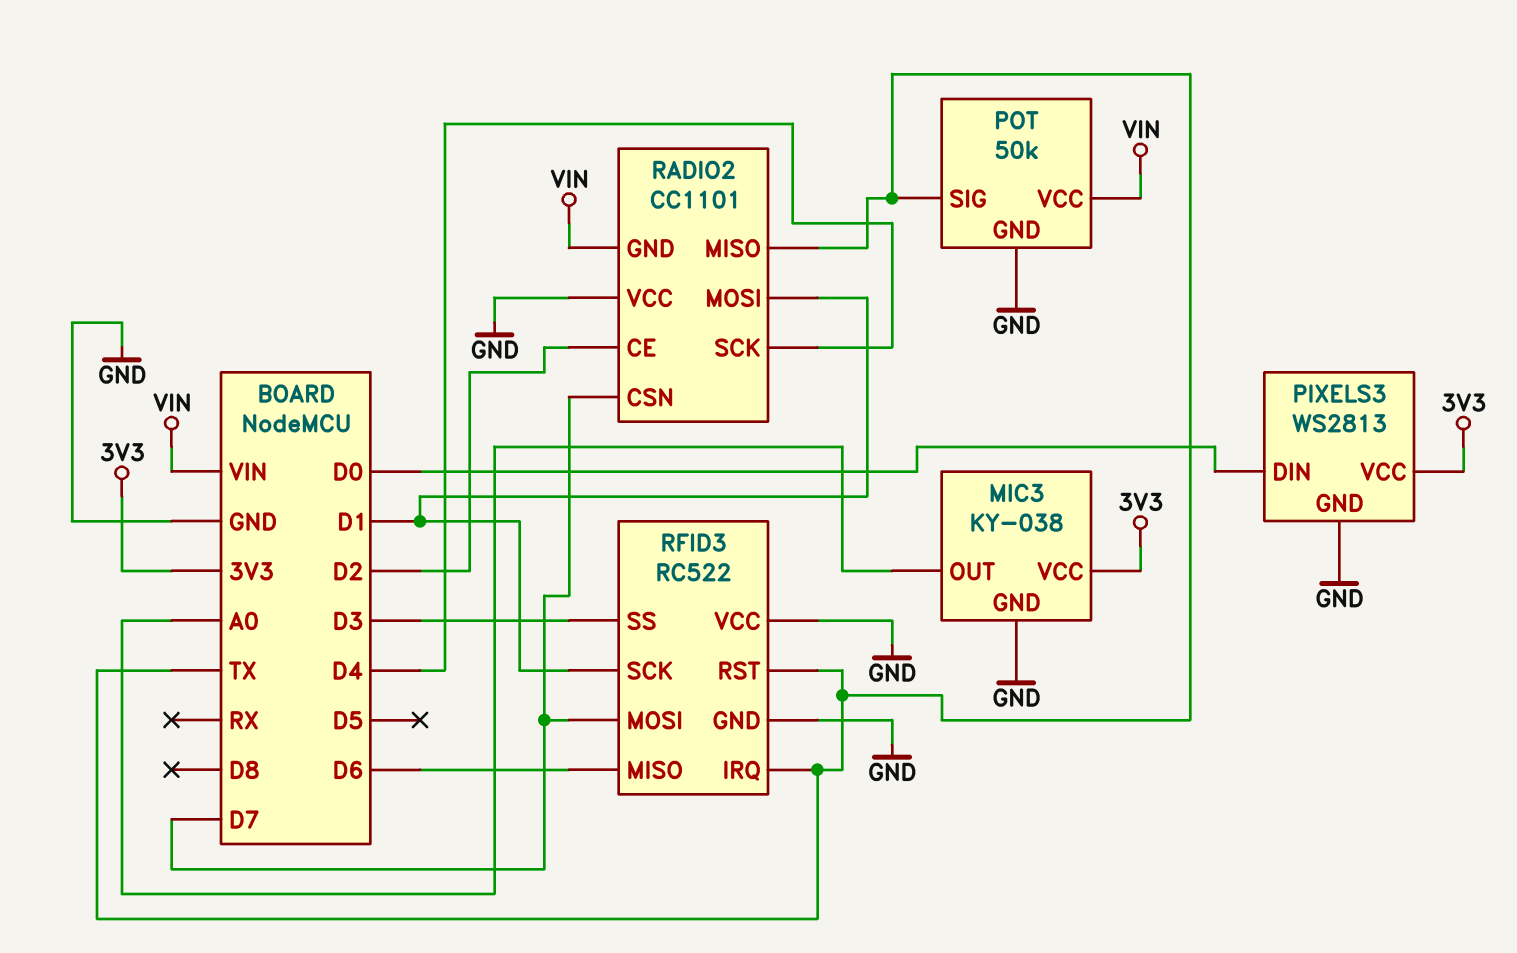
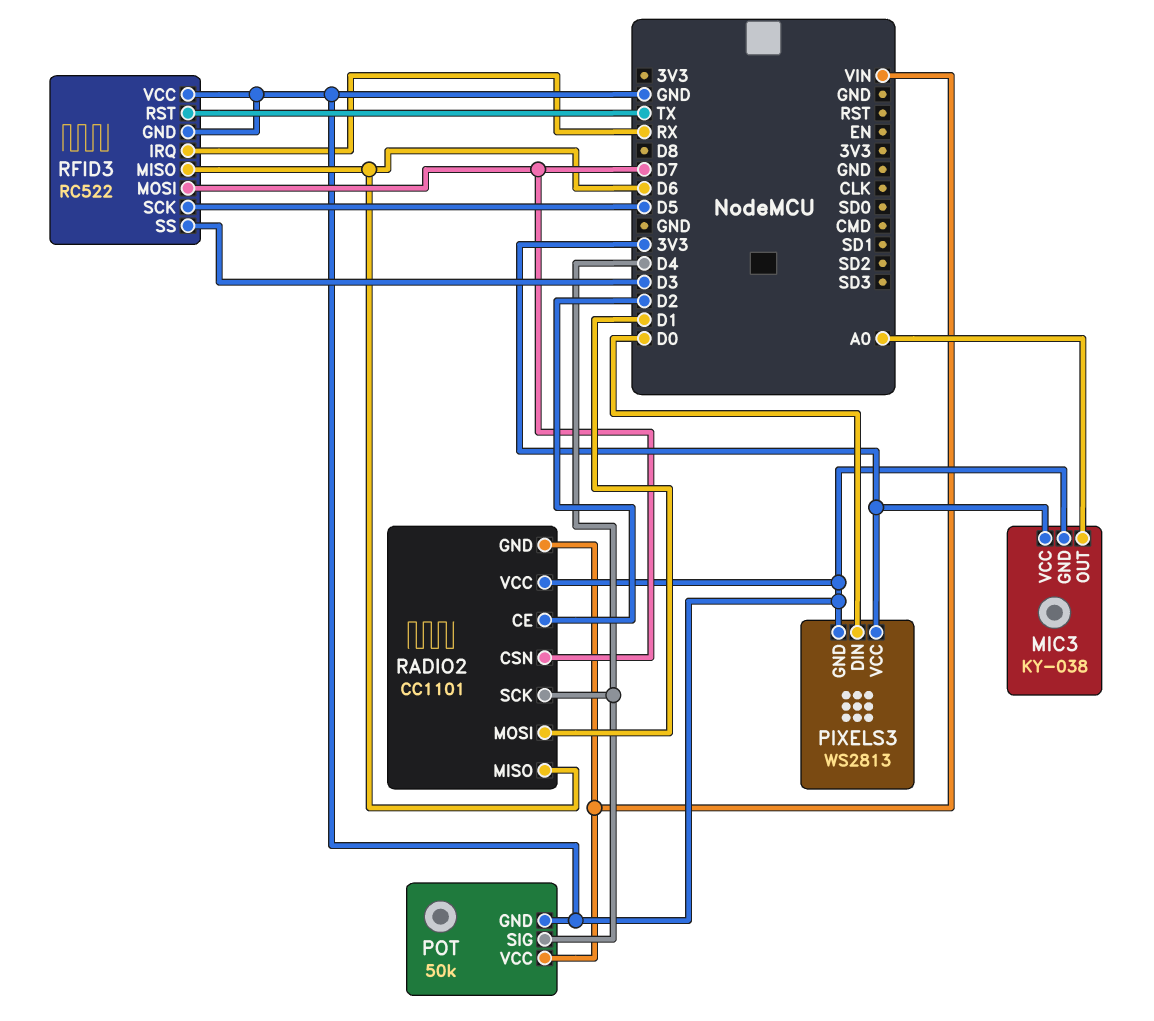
POT pin SIG: TX -> D4
RADIO2 pin MISO: TX -> D6
RFID3 pin IRQ: TX -> RX
RFID3 pin SCK: D1 -> D5

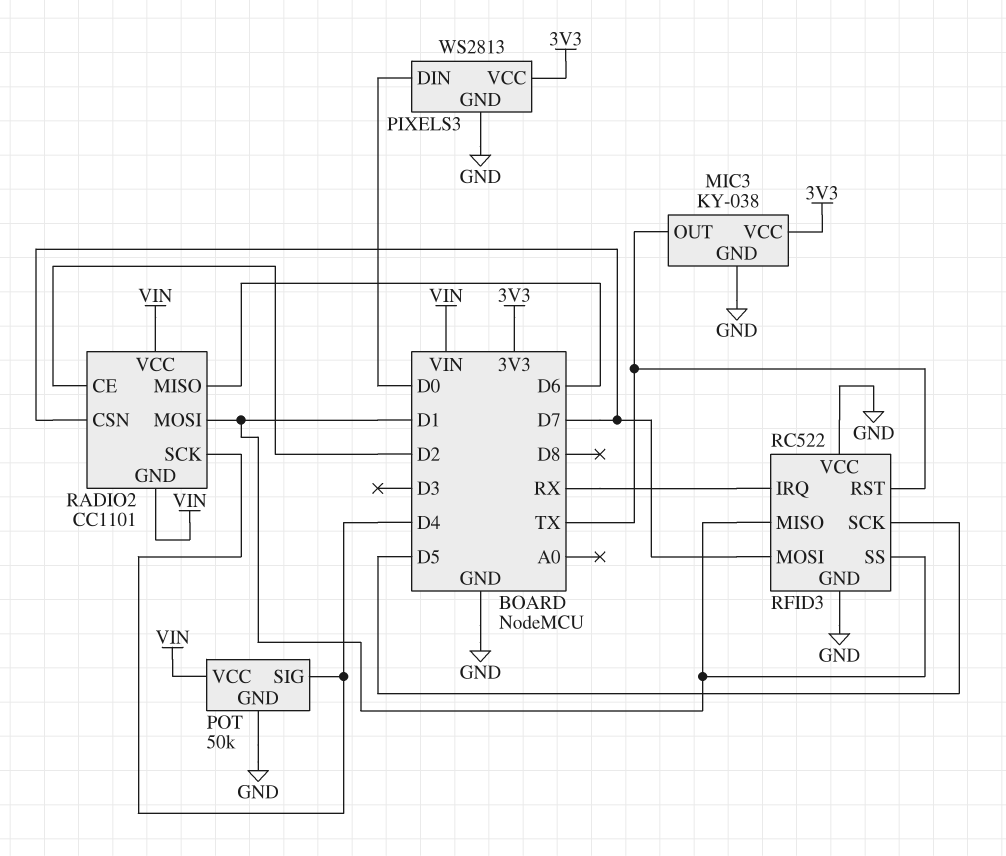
MIC3 pin OUT: A0 -> TX
RADIO2 pin VCC: GND -> VIN
RFID3 pin MISO: D6 -> D1
RFID3 pin SS: D3 -> D1

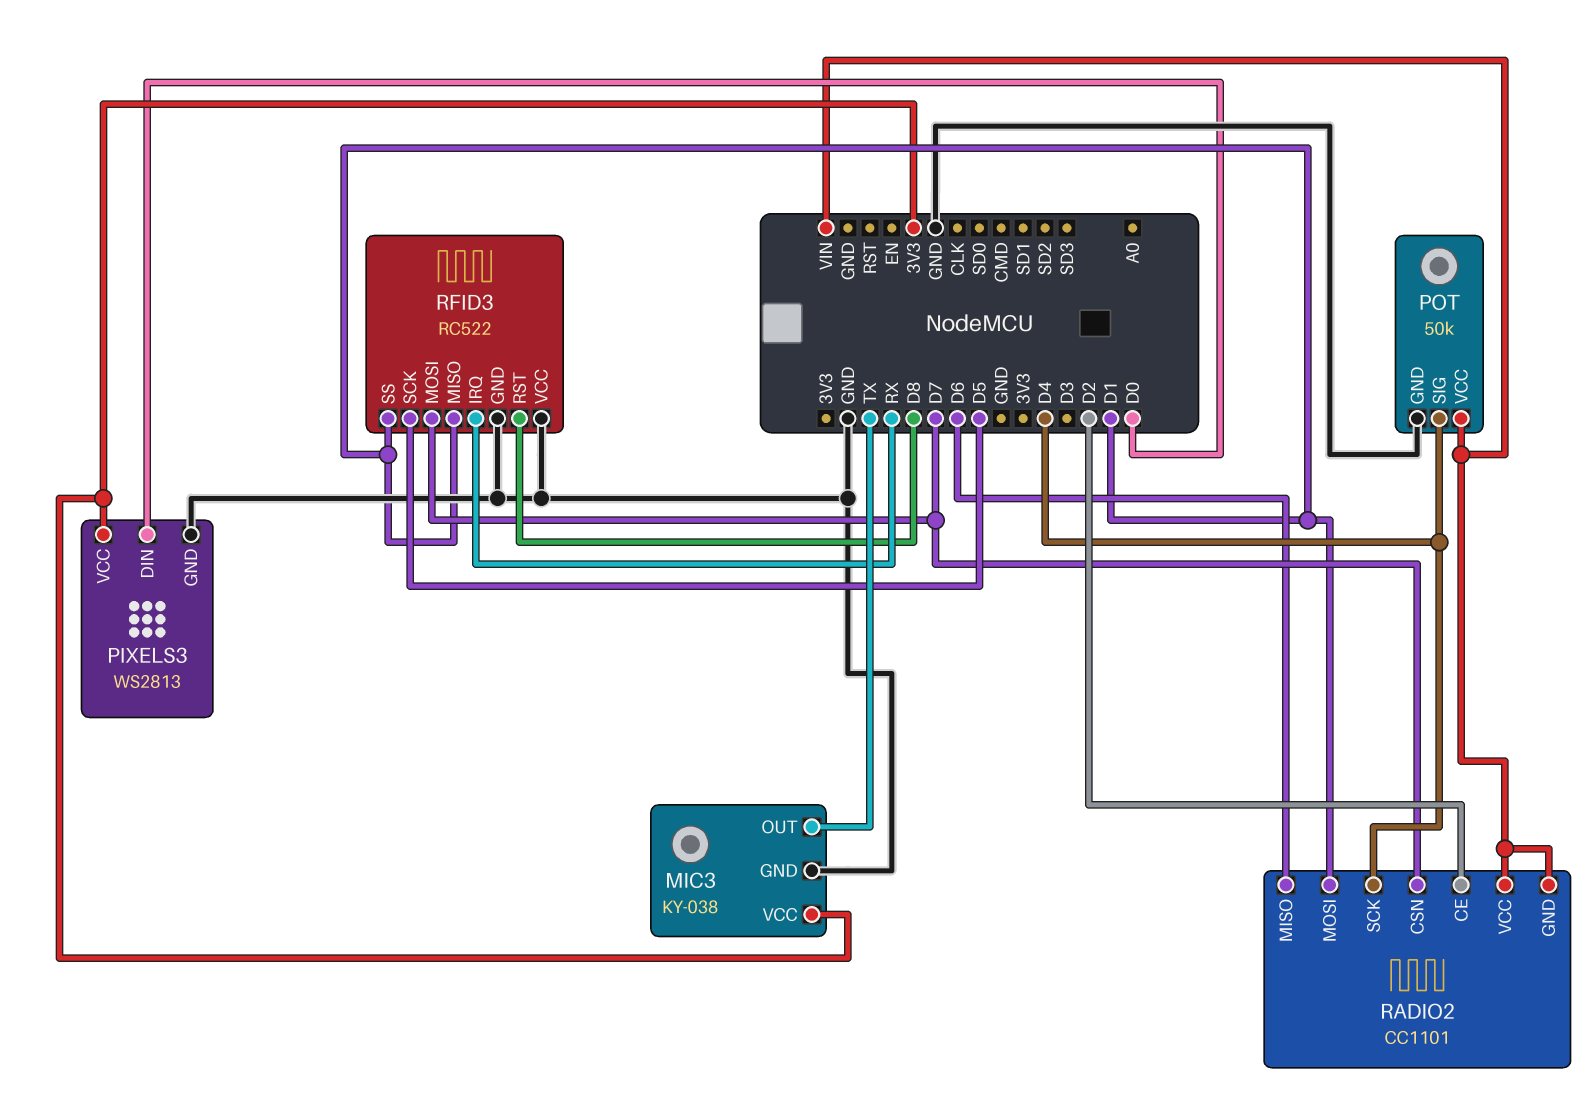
RFID3 pin RST: TX -> D8

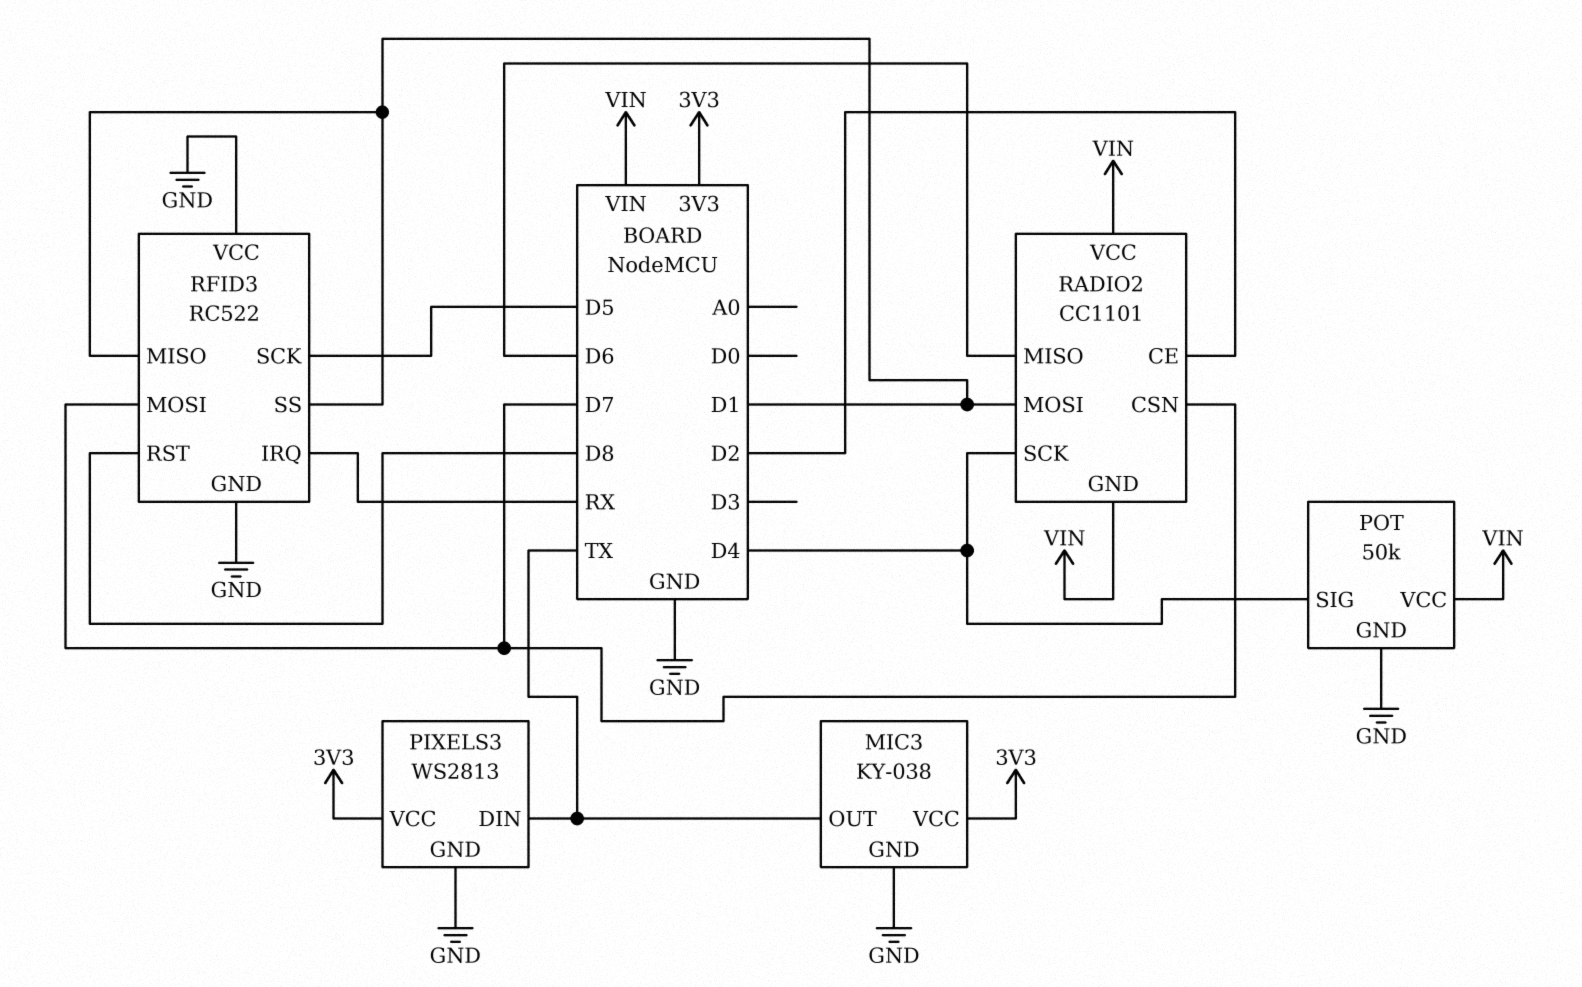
PIXELS3 pin DIN: D0 -> TX

